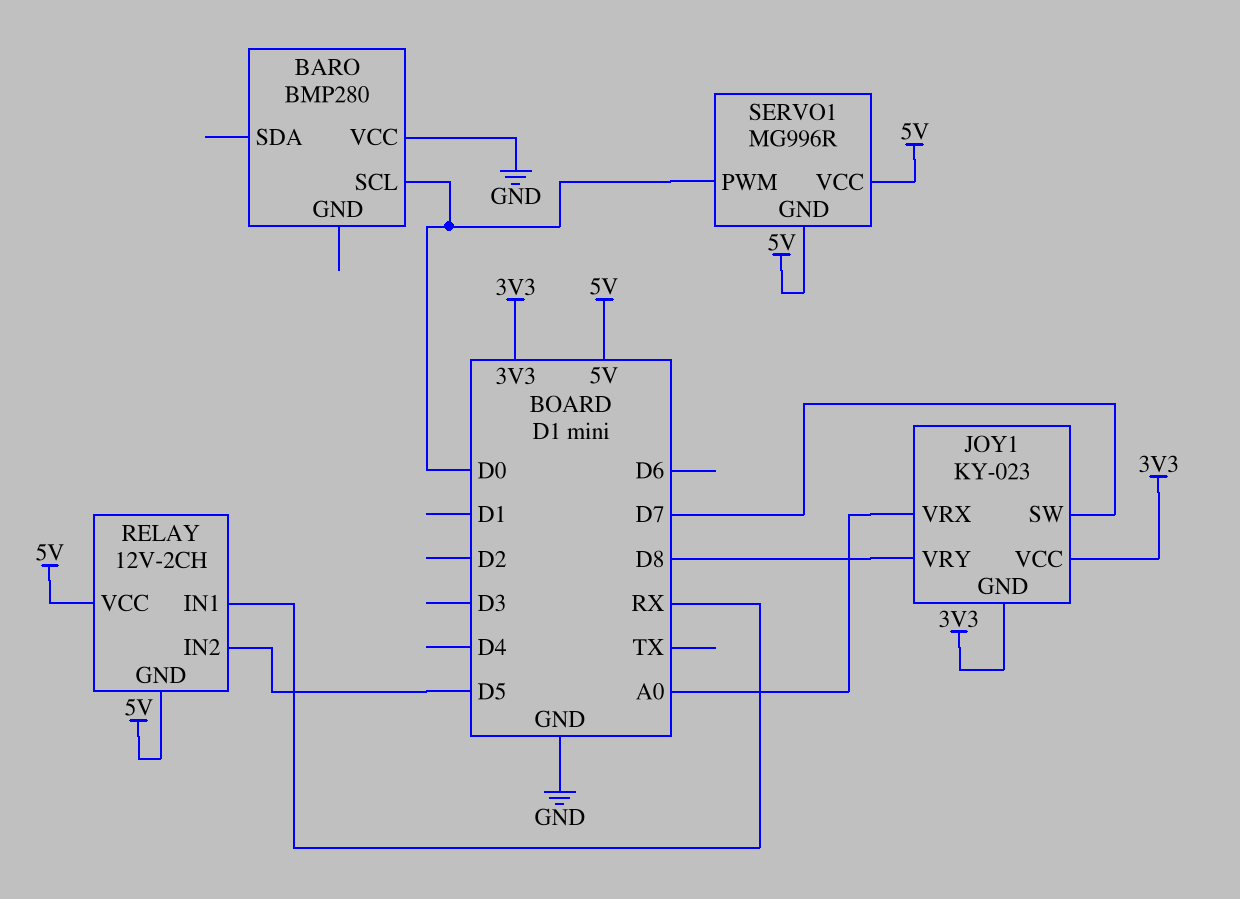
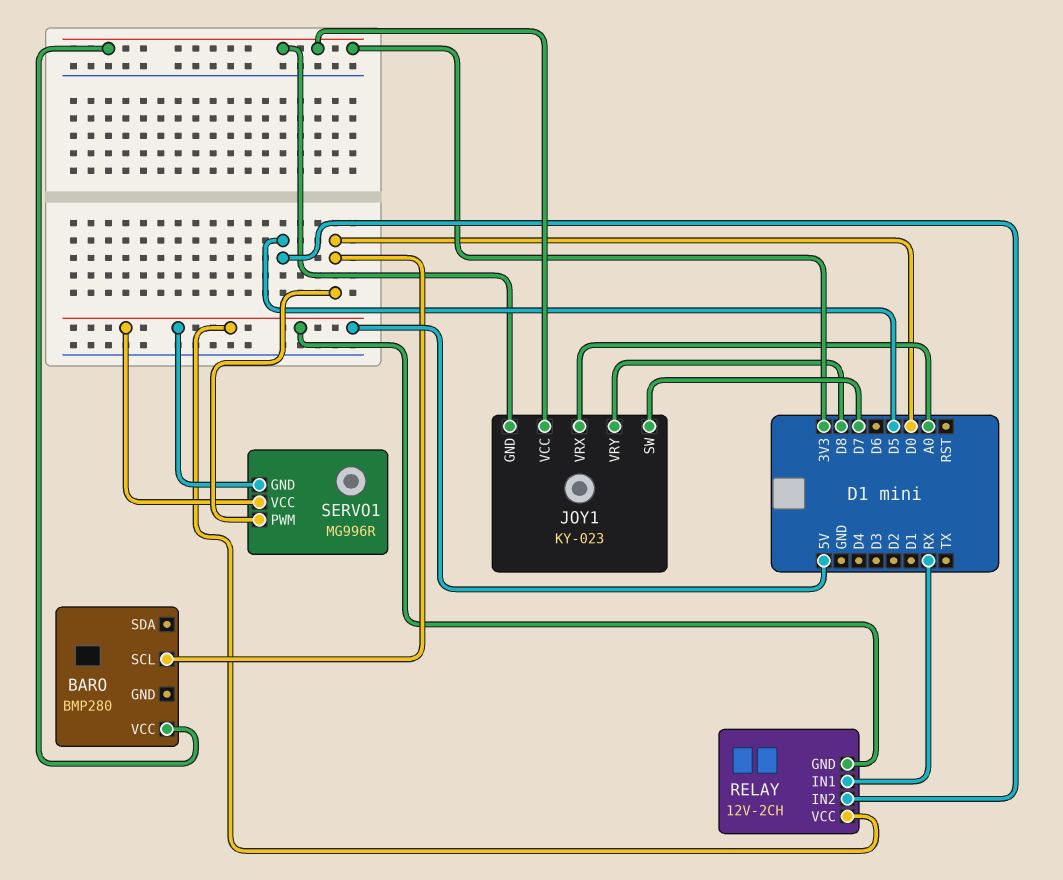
BARO pin VCC: GND -> 3V3

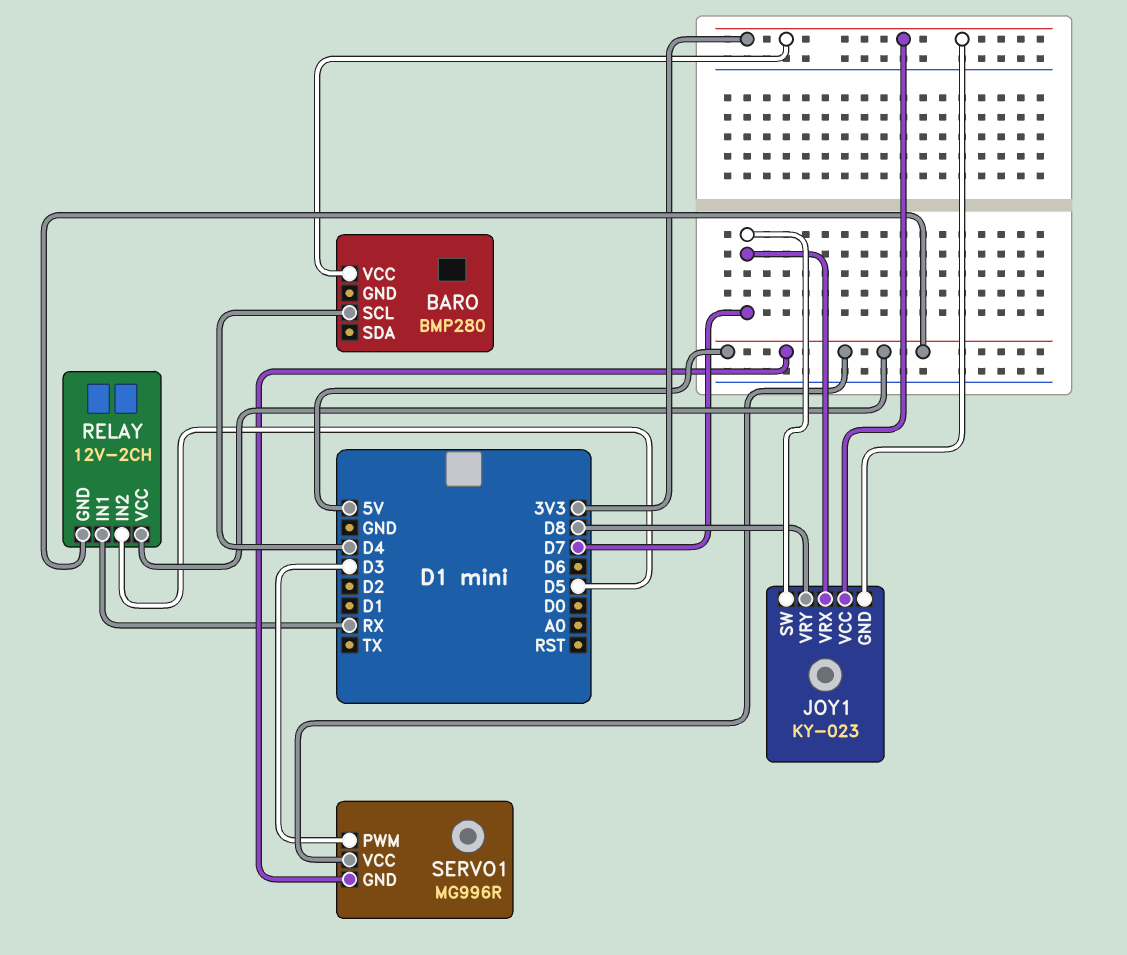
BARO pin SCL: D0 -> D4
JOY1 pin VRX: A0 -> D7
SERVO1 pin PWM: D0 -> D3

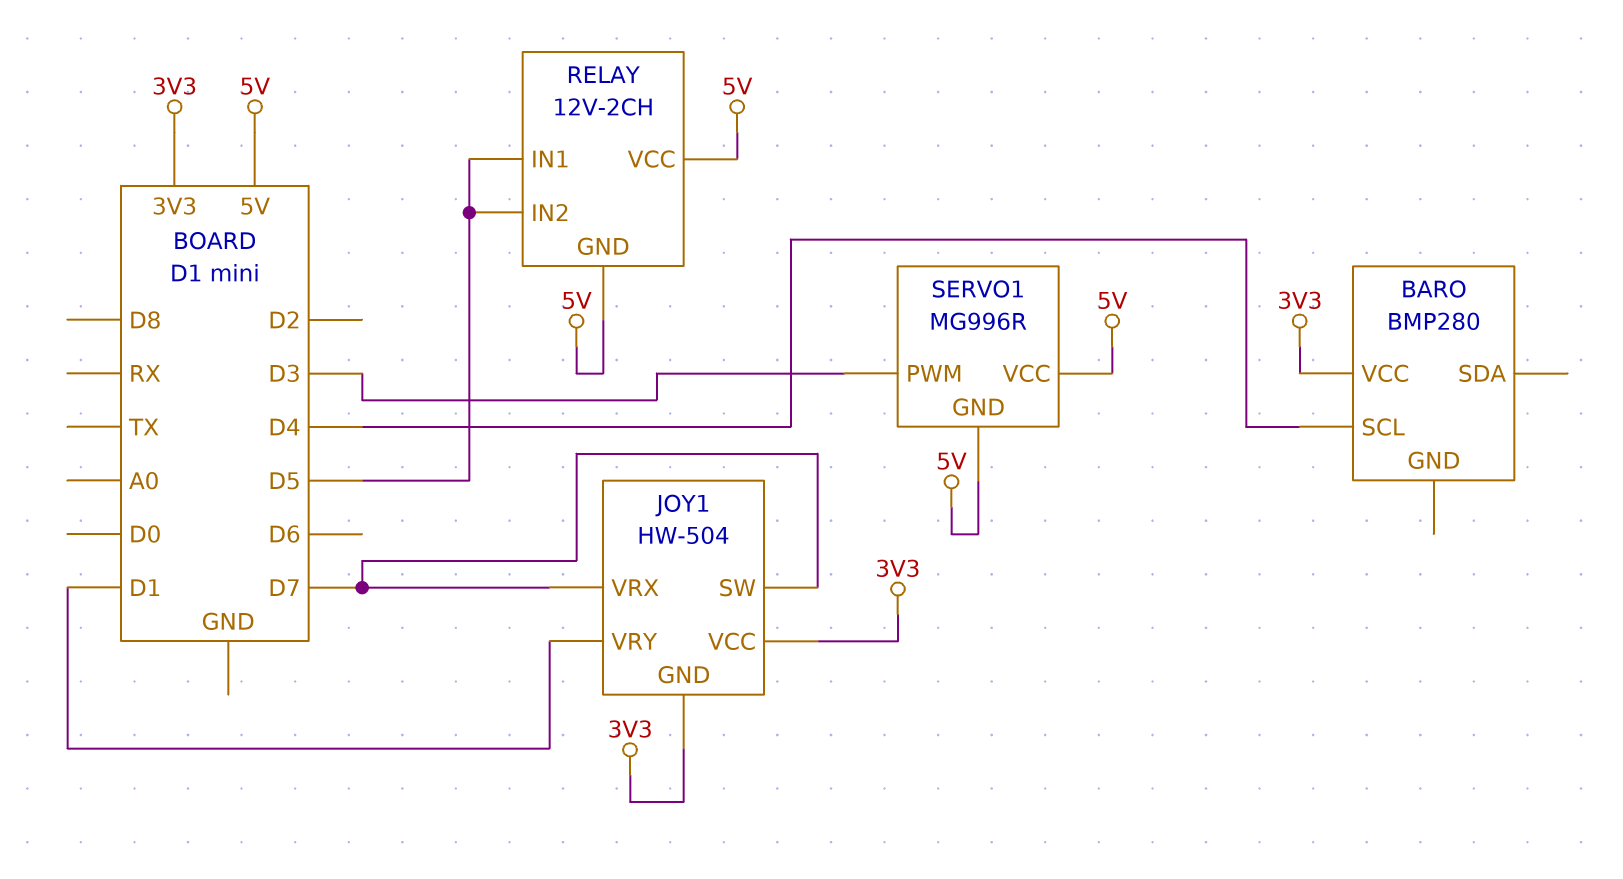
JOY1: KY-023 -> HW-504
JOY1 pin VRY: D8 -> D1
RELAY pin IN1: RX -> D5

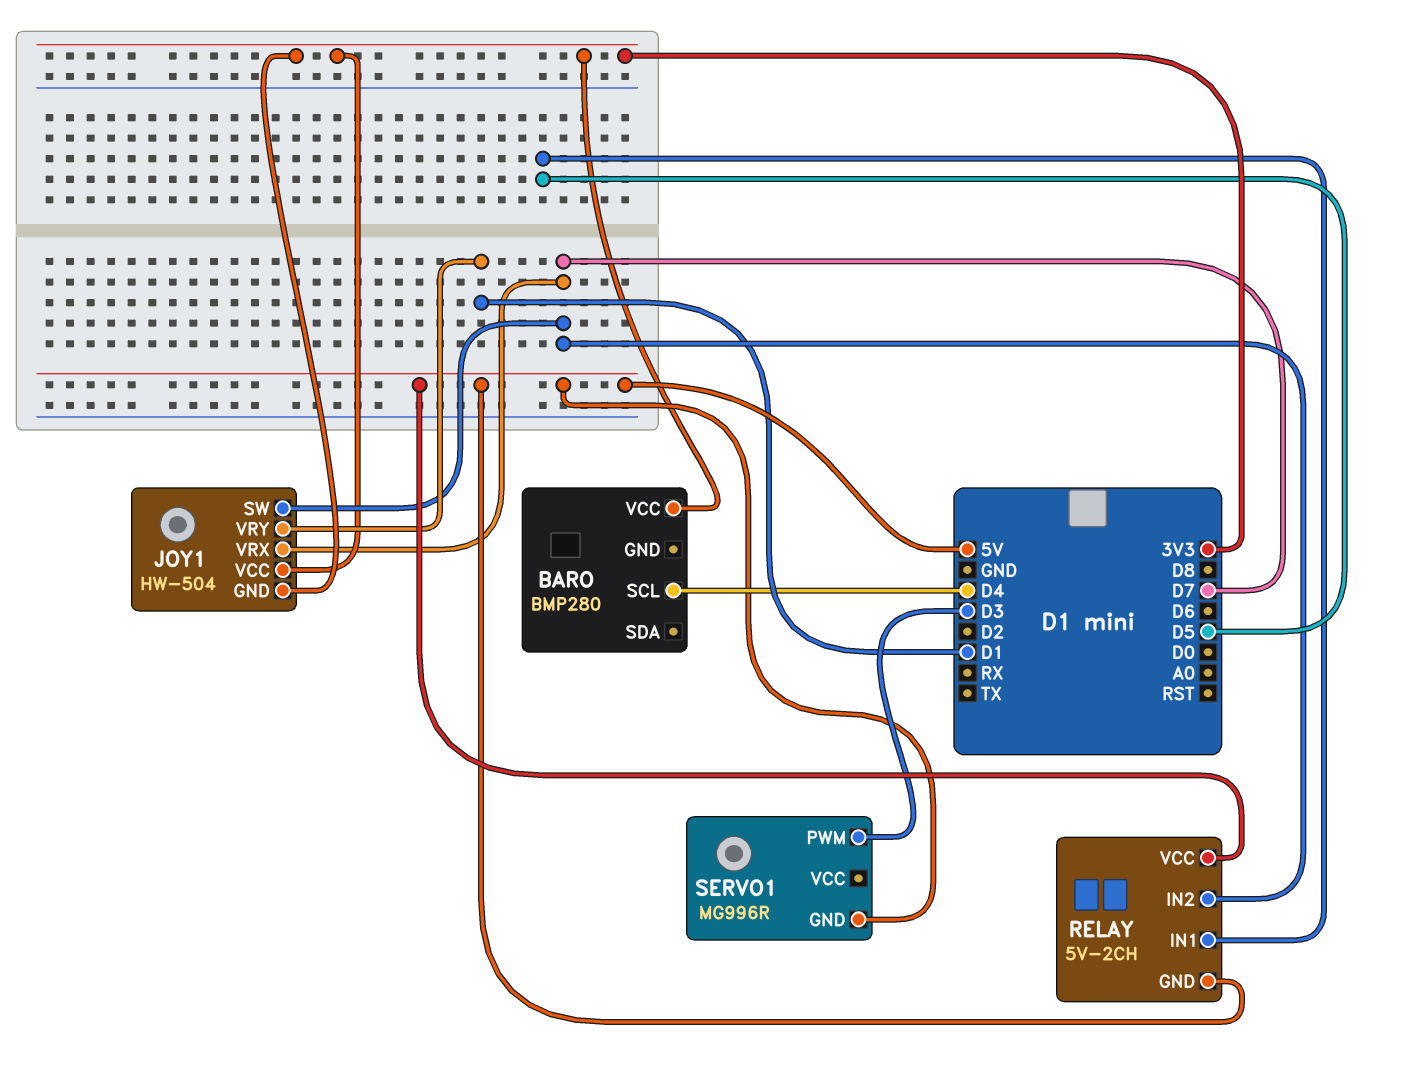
RELAY: 12V-2CH -> 5V-2CH
RELAY pin IN2: D5 -> D7
SERVO1 pin VCC: 5V -> none

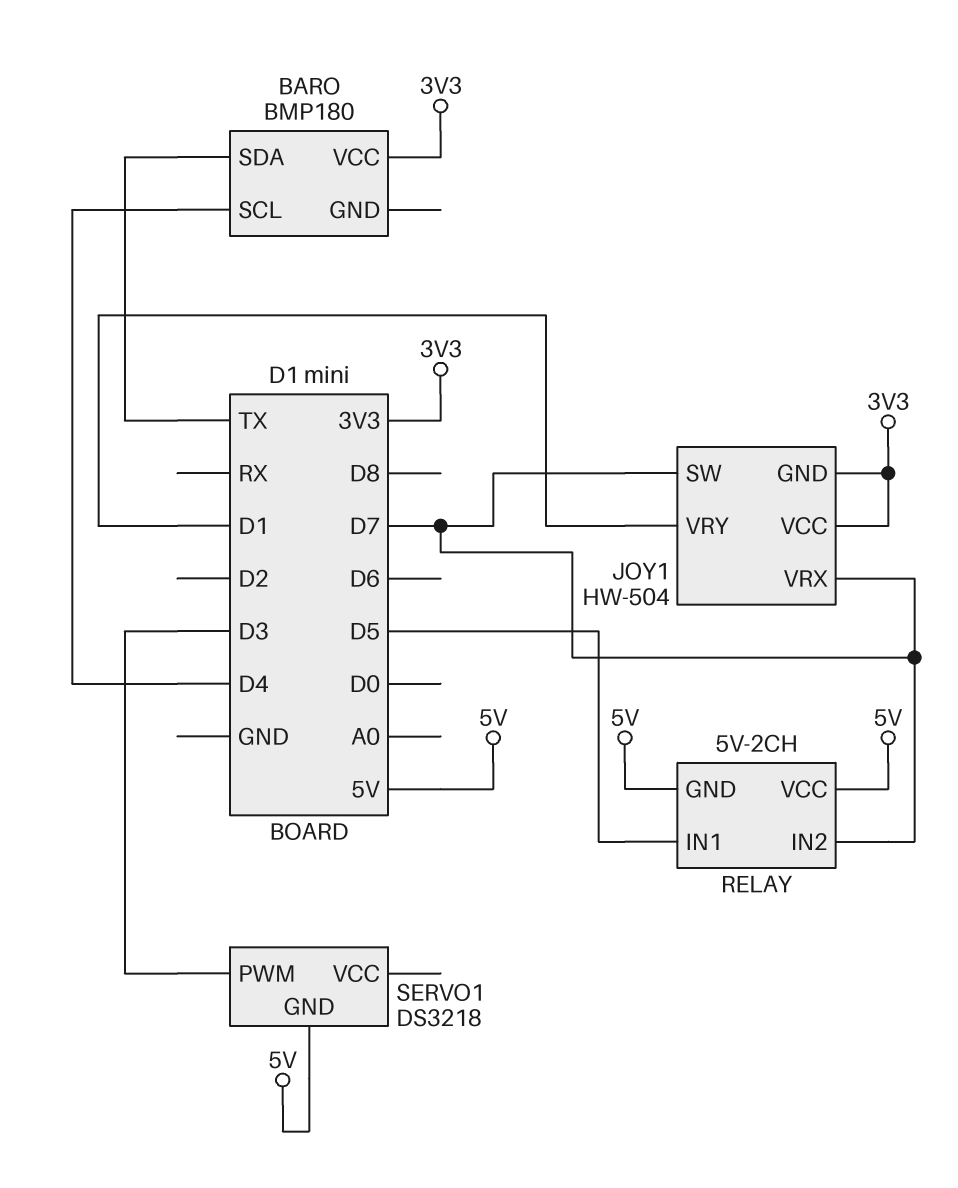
BARO: BMP280 -> BMP180
BARO pin SDA: none -> TX
SERVO1: MG996R -> DS3218

